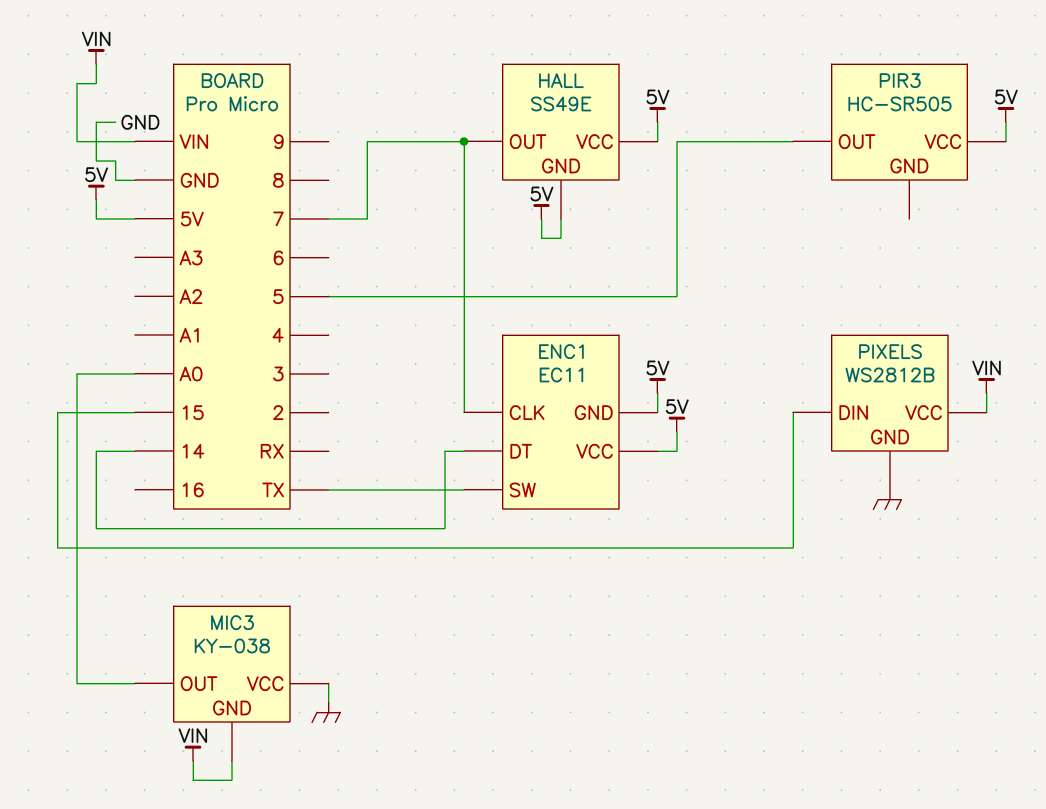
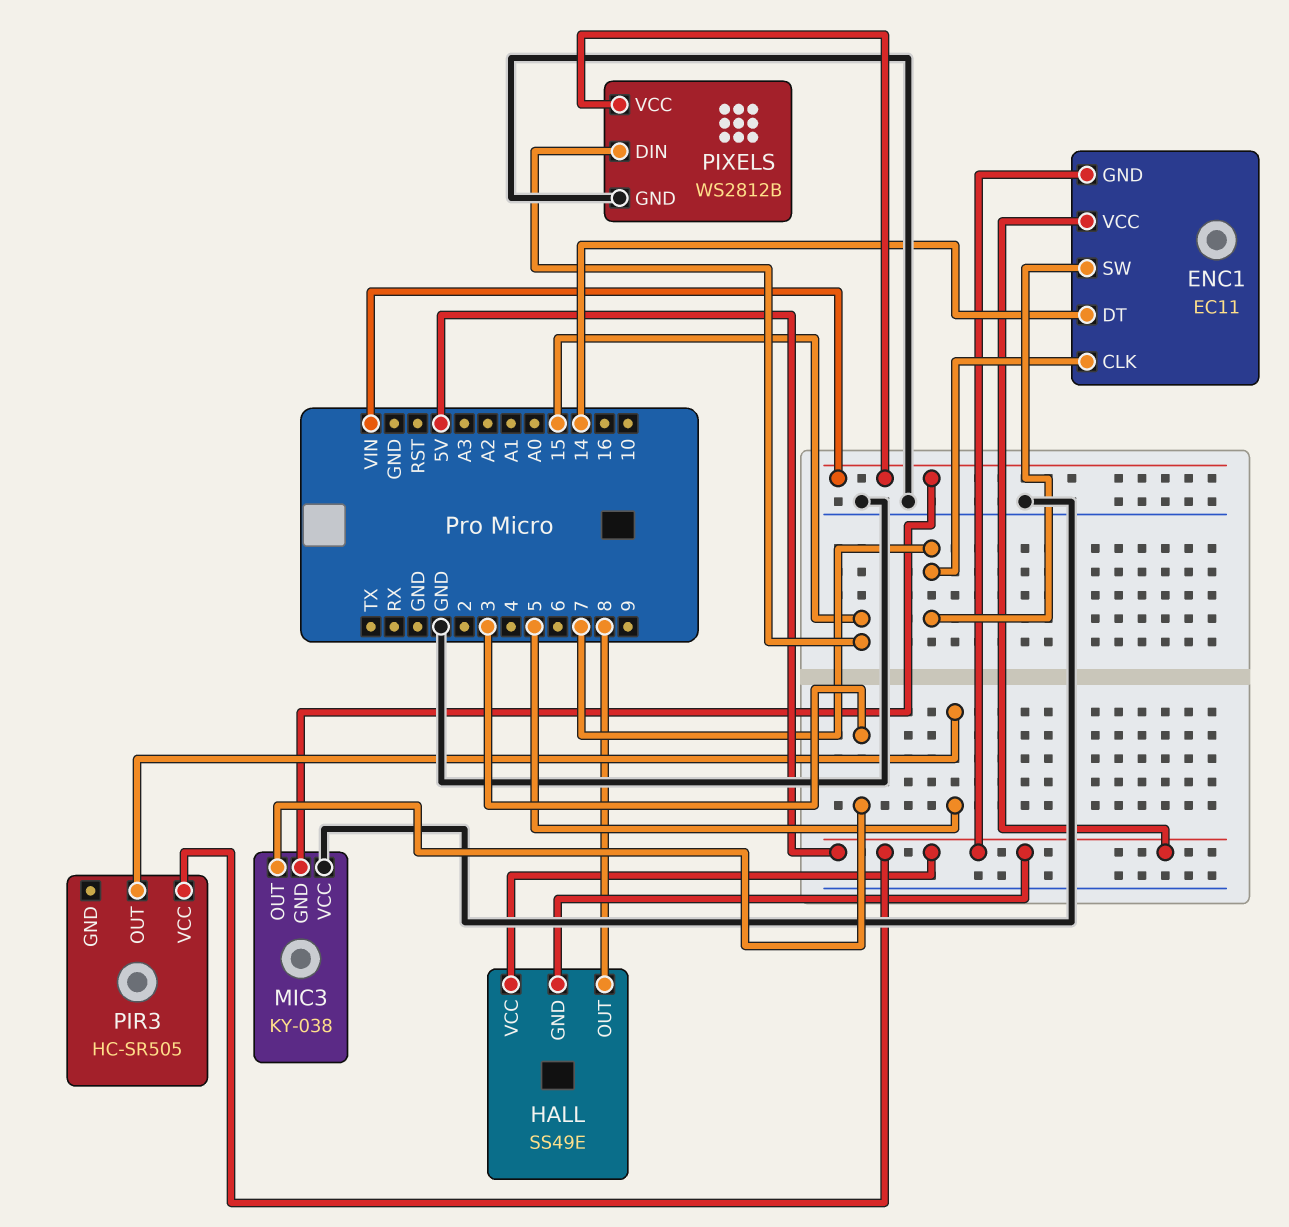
ENC1 pin SW: TX -> 7
HALL pin OUT: 7 -> 8
MIC3 pin OUT: A0 -> 3

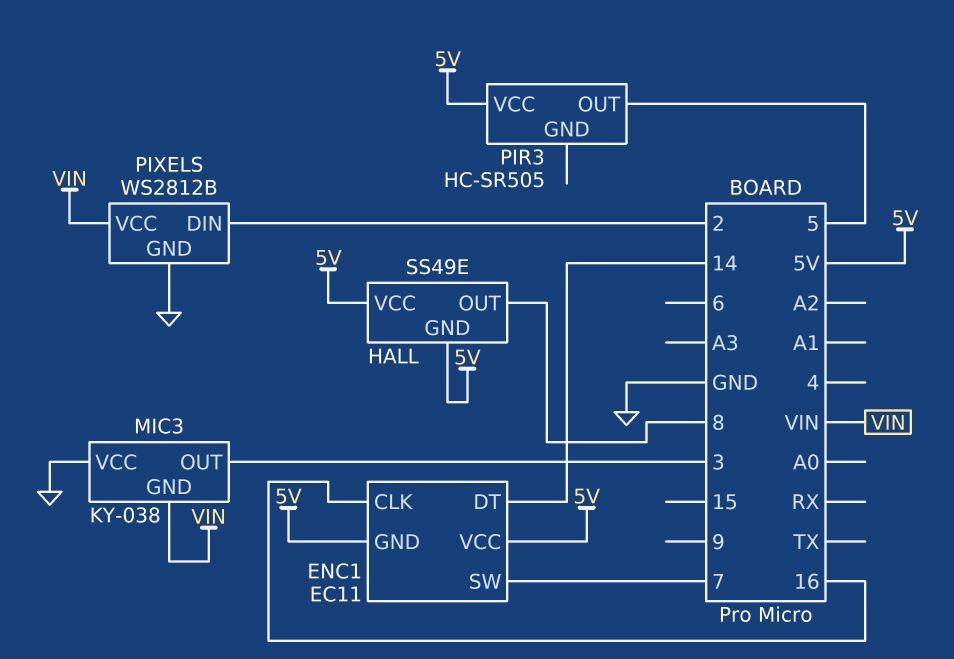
ENC1 pin CLK: 7 -> 16
PIXELS pin DIN: 15 -> 2

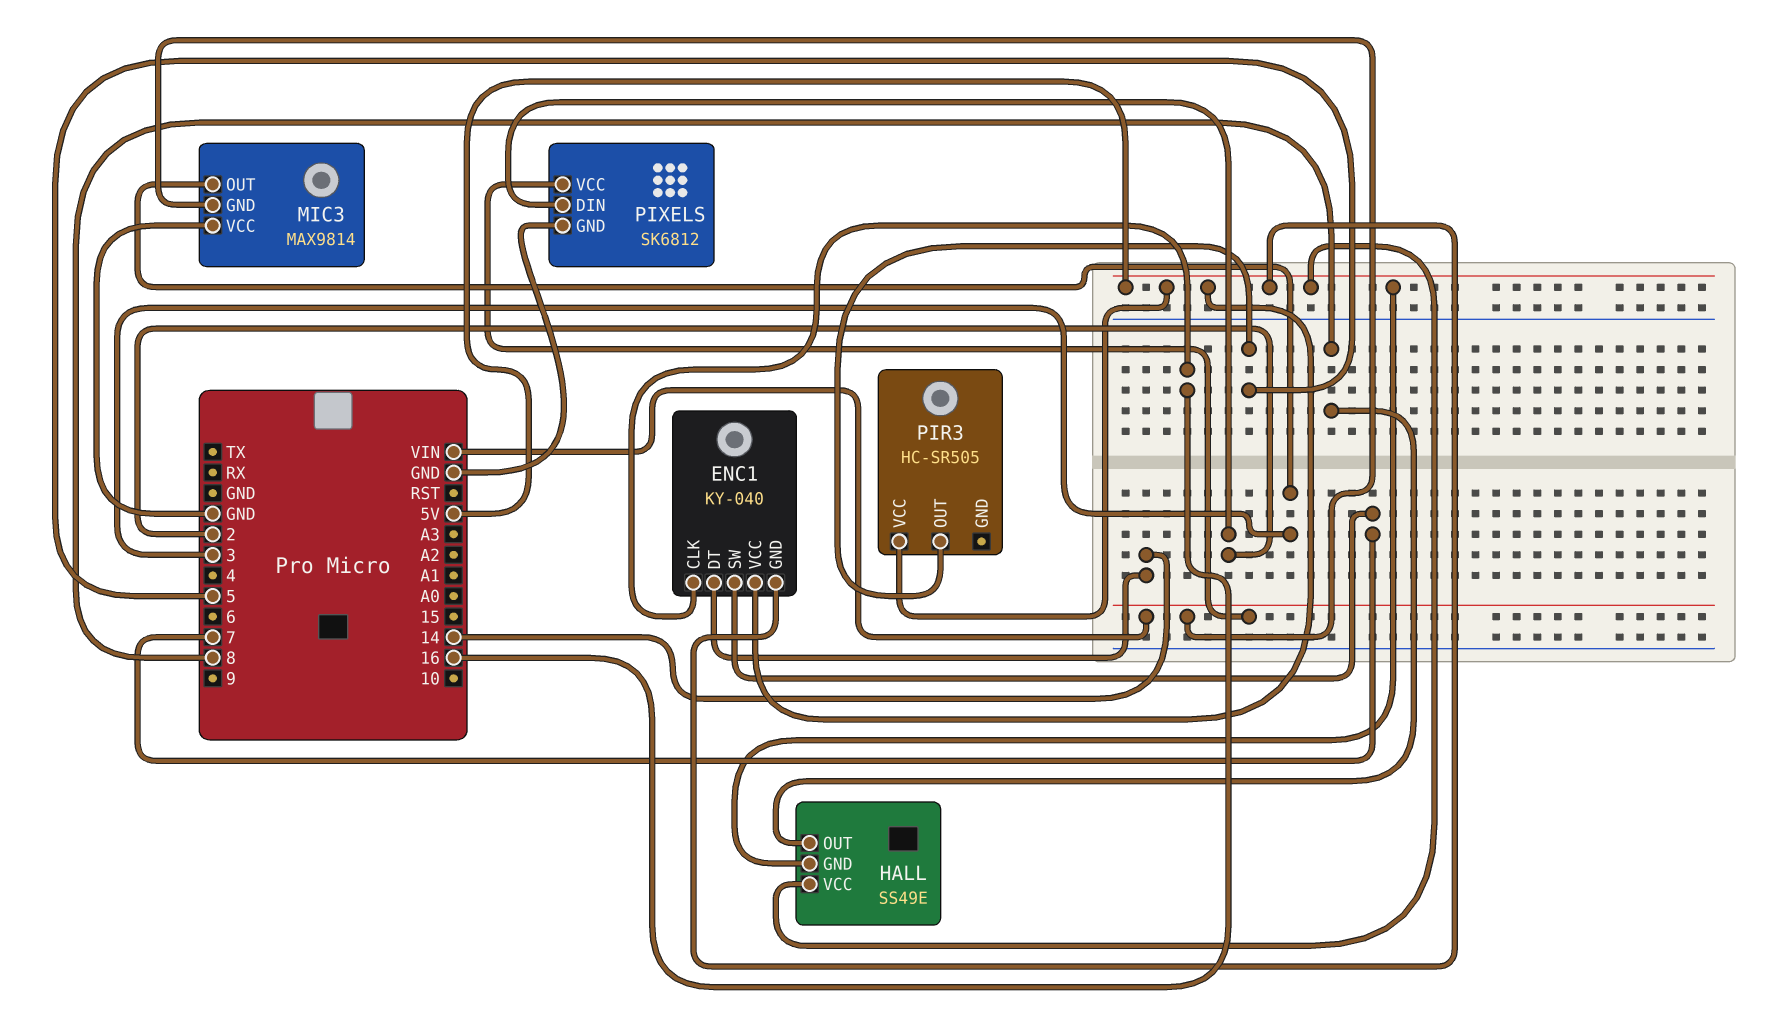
ENC1: EC11 -> KY-040
MIC3: KY-038 -> MAX9814
PIXELS: WS2812B -> SK6812

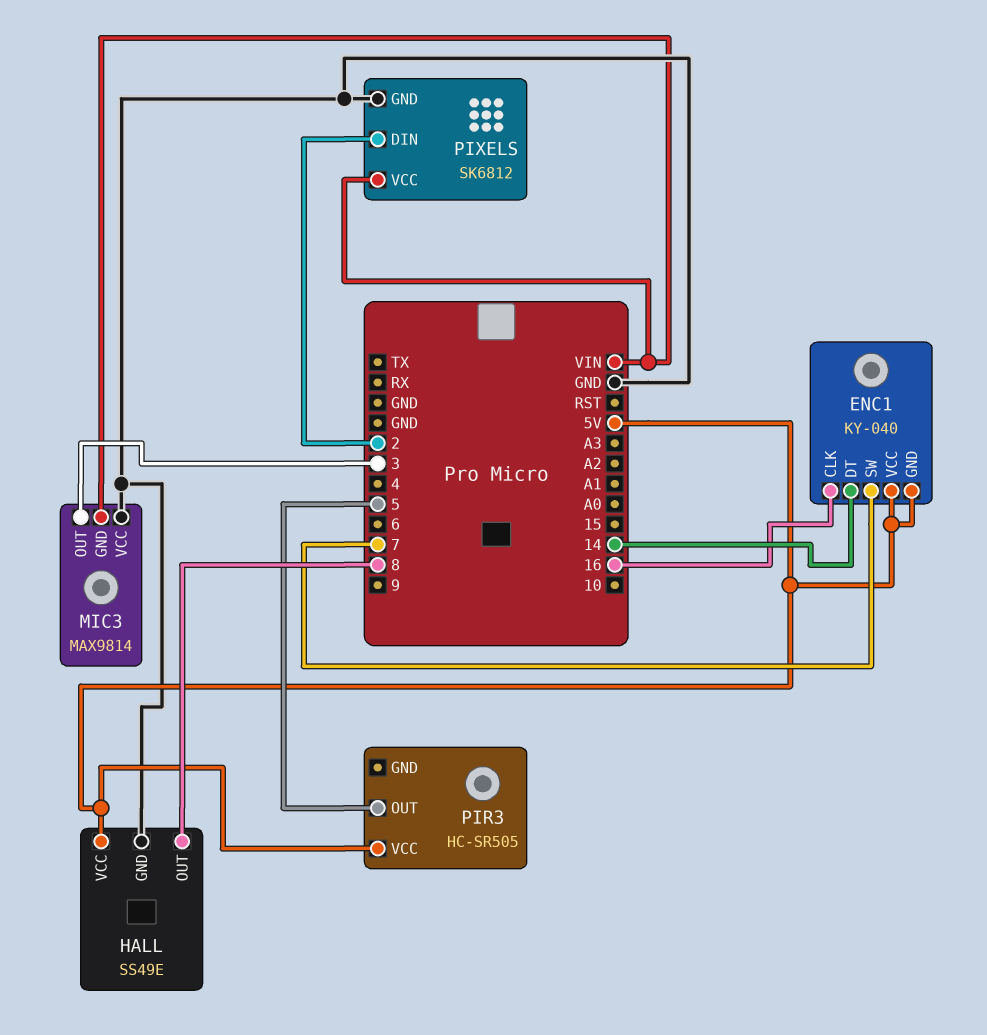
HALL pin GND: 5V -> GND

